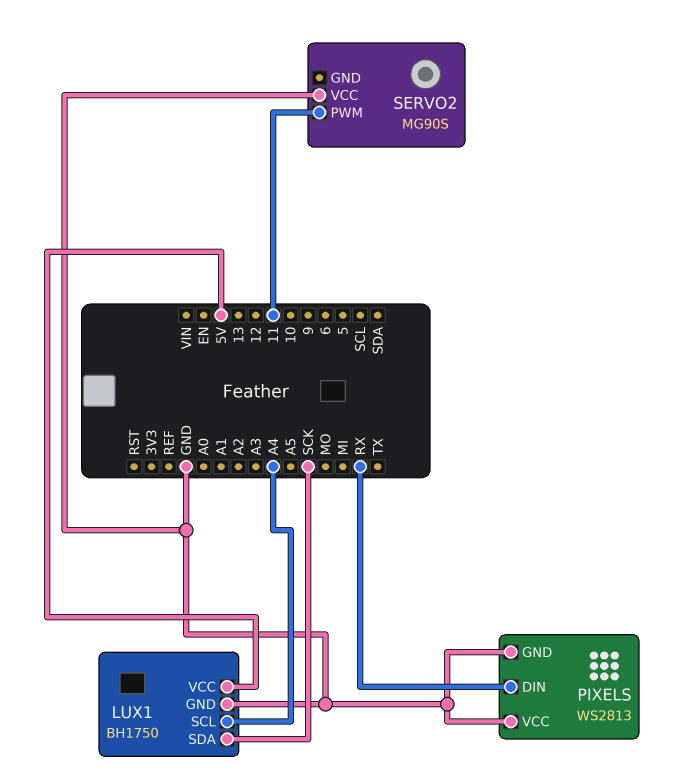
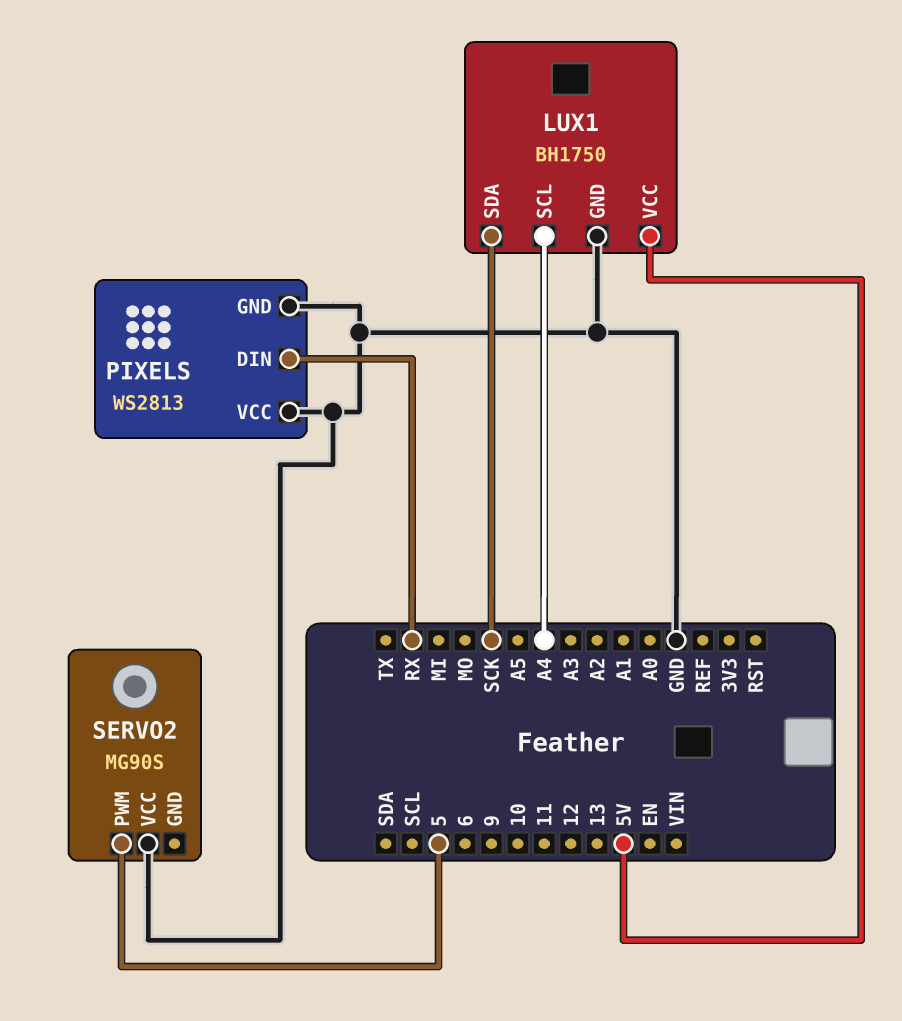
SERVO2 pin PWM: 11 -> 5

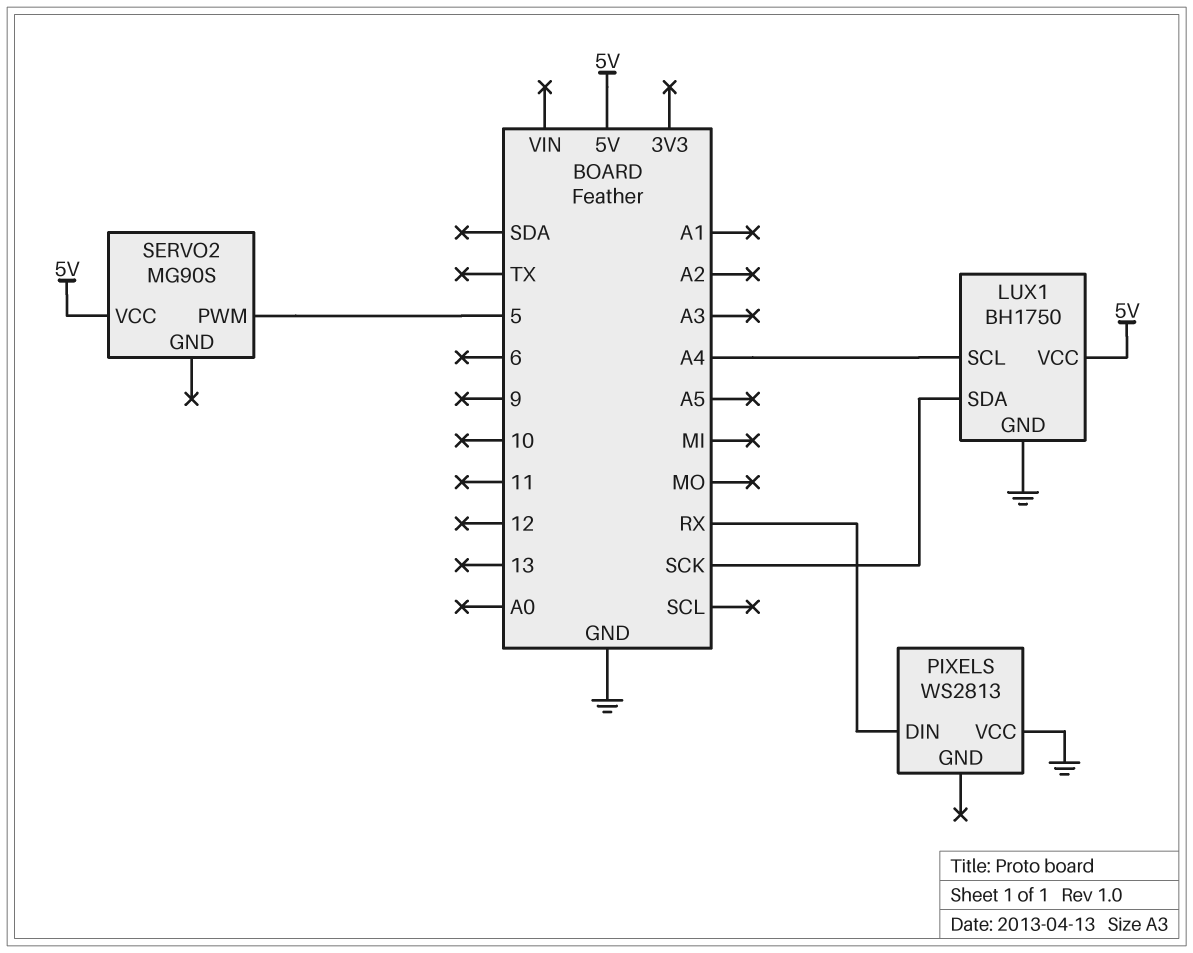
PIXELS pin GND: GND -> none
SERVO2 pin VCC: GND -> 5V

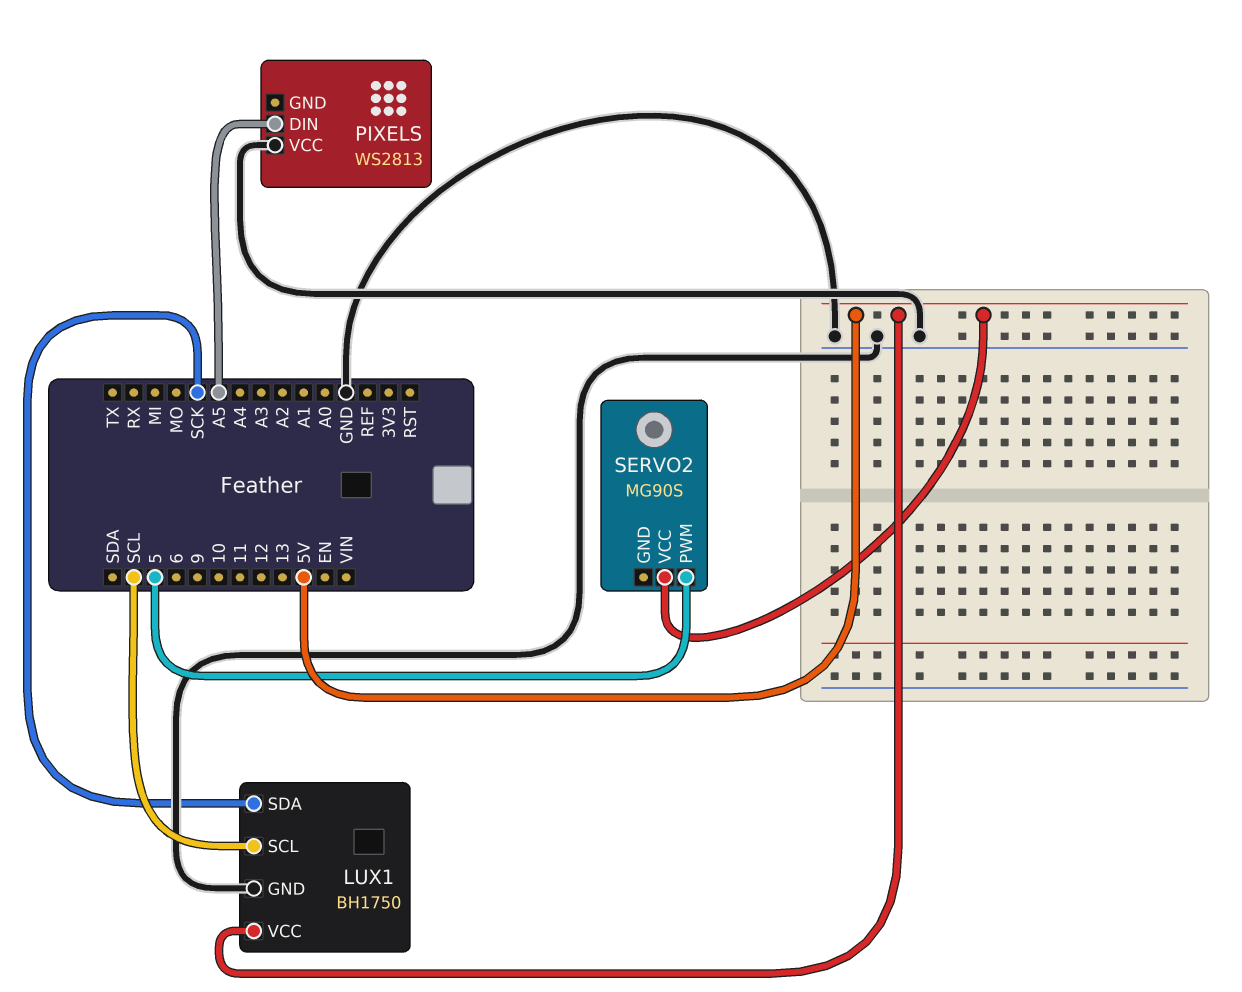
LUX1 pin SCL: A4 -> SCL
PIXELS pin DIN: RX -> A5

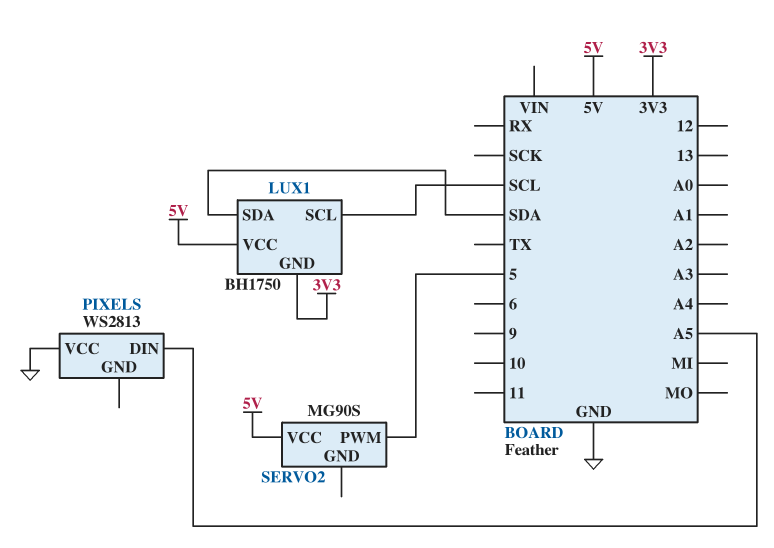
LUX1 pin GND: GND -> 3V3
LUX1 pin SDA: SCK -> SDA

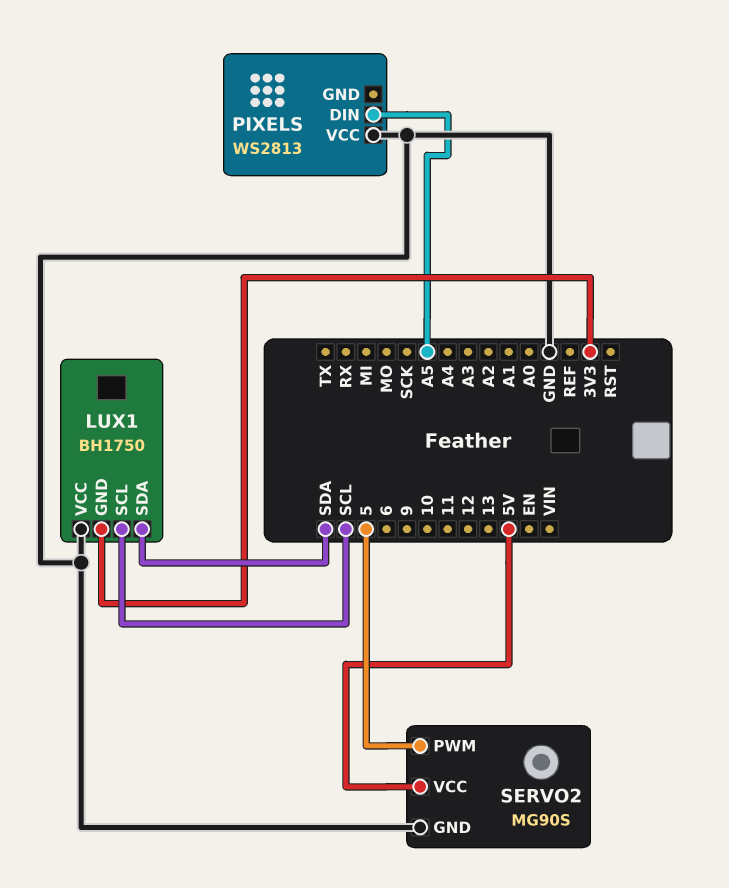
LUX1 pin VCC: 5V -> GND
SERVO2 pin GND: none -> GND

